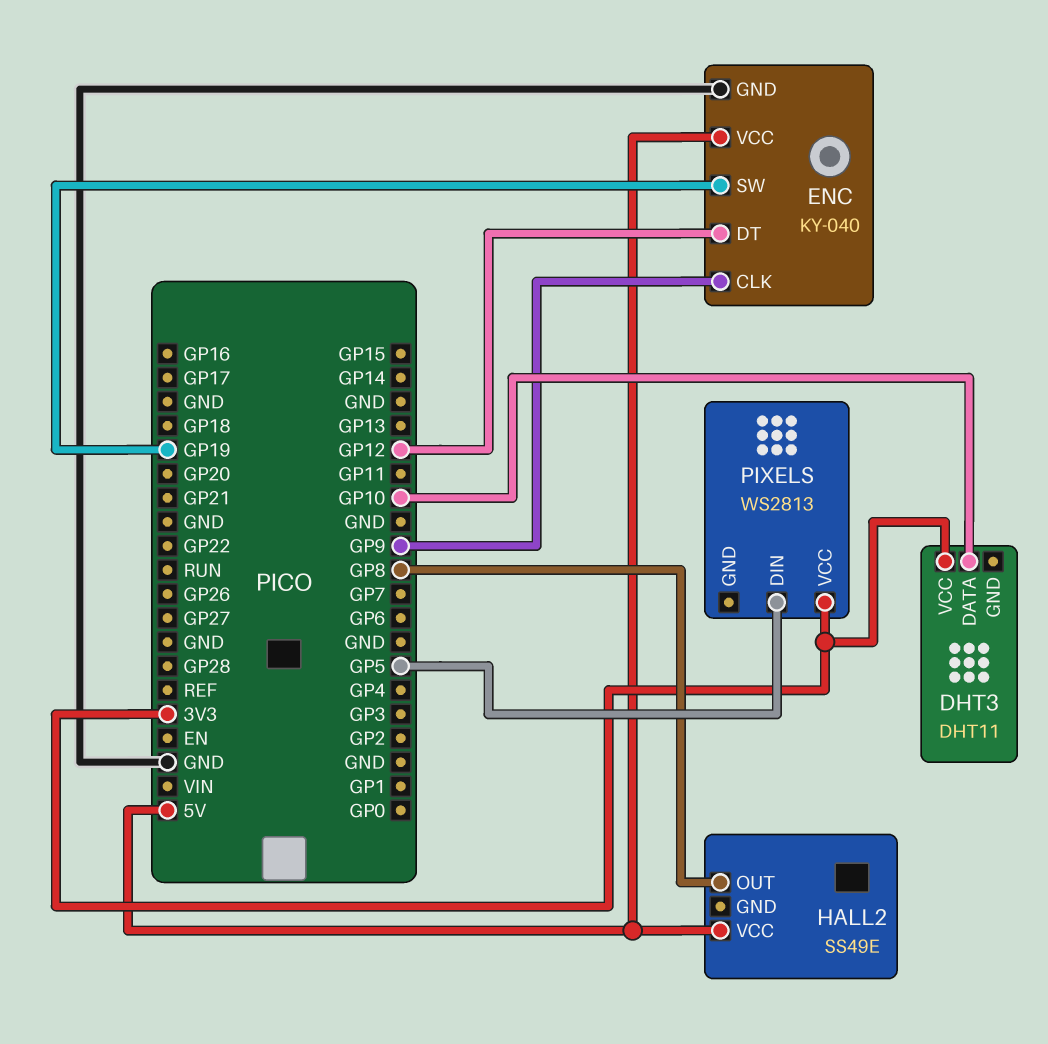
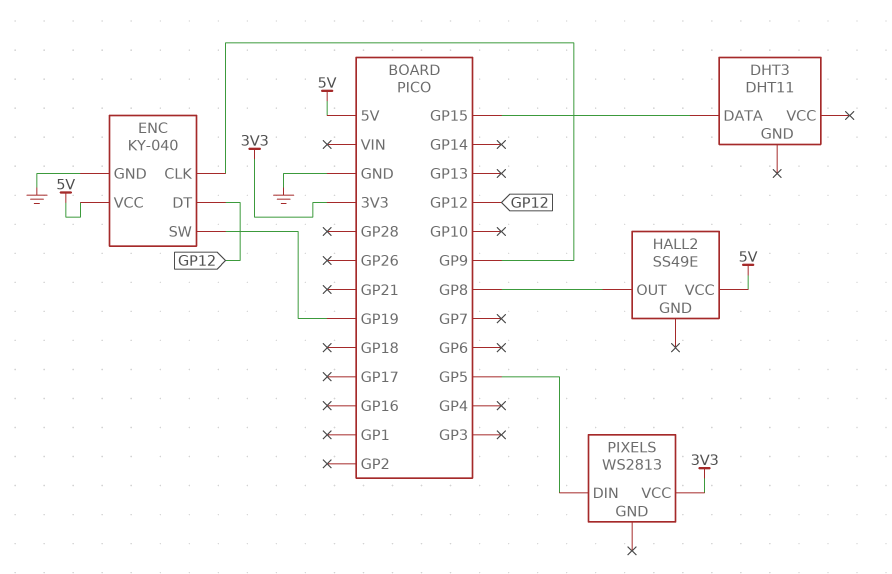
DHT3 pin DATA: GP10 -> GP15
DHT3 pin VCC: 3V3 -> none

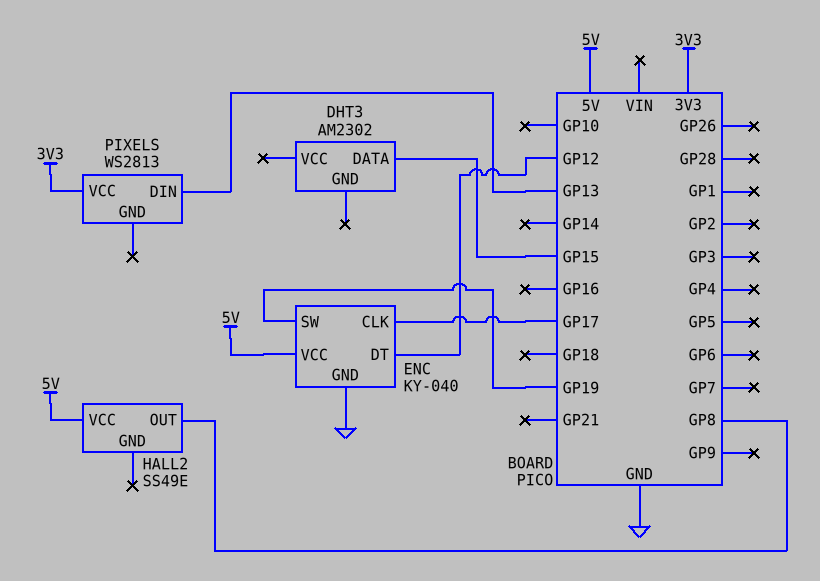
DHT3: DHT11 -> AM2302
ENC pin CLK: GP9 -> GP17
PIXELS pin DIN: GP5 -> GP13

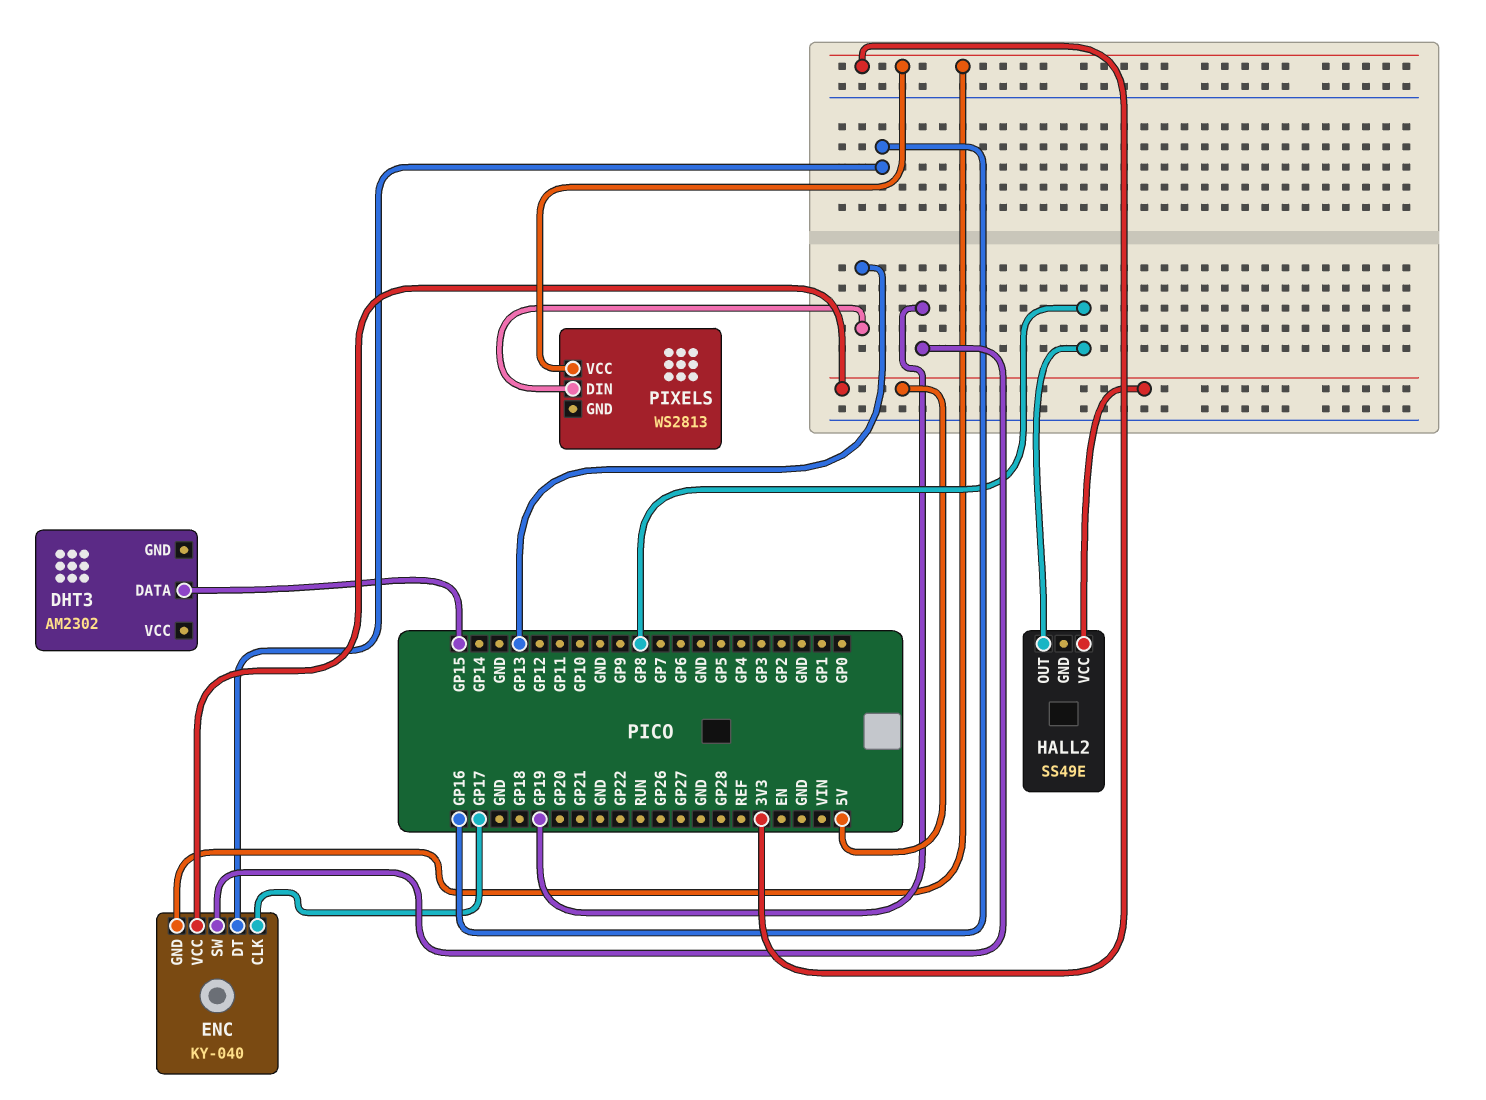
ENC pin DT: GP12 -> GP16
ENC pin GND: GND -> 3V3

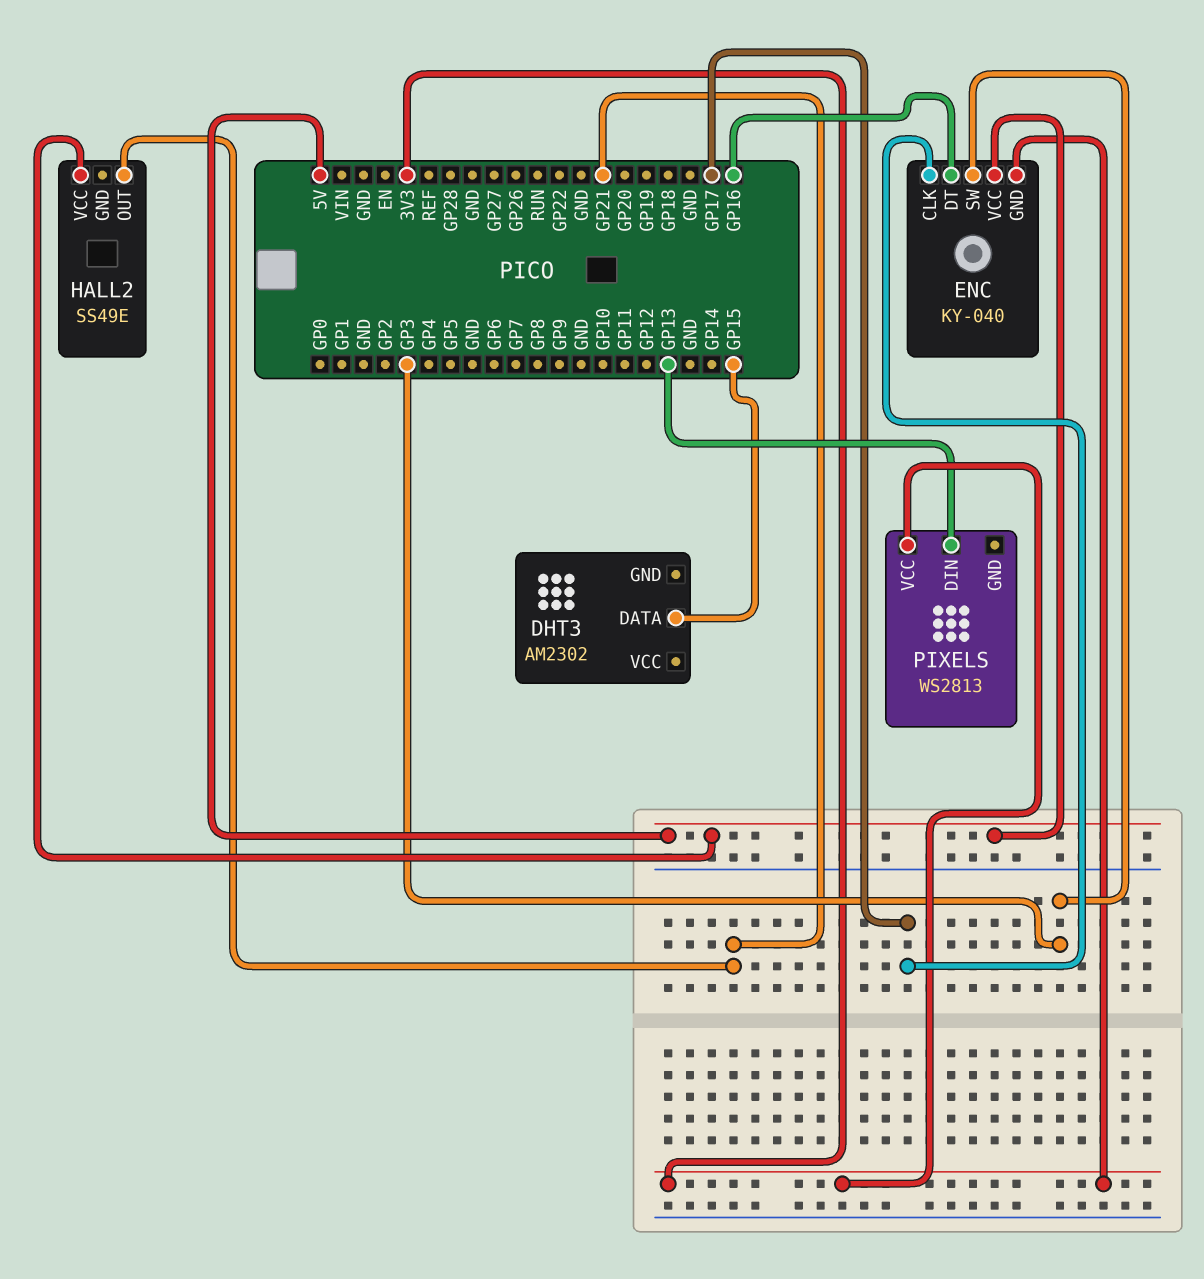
ENC pin SW: GP19 -> GP3
HALL2 pin OUT: GP8 -> GP21

